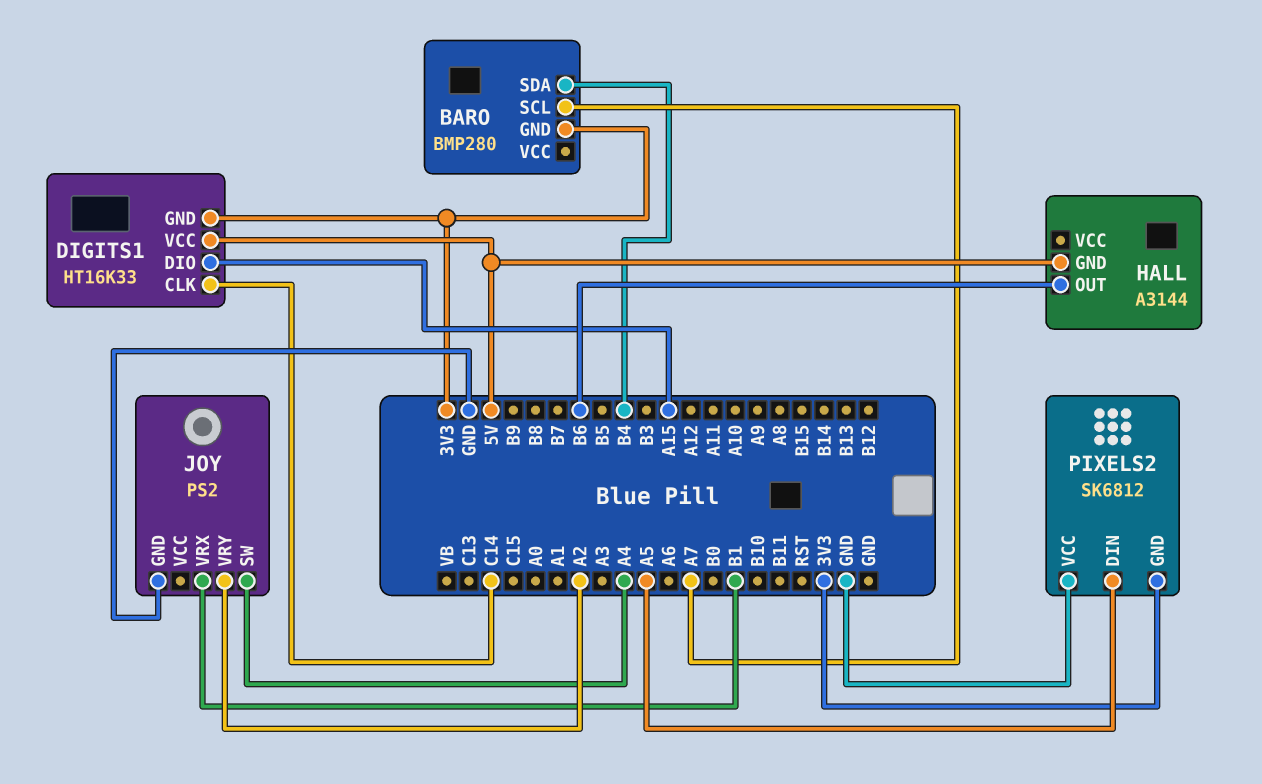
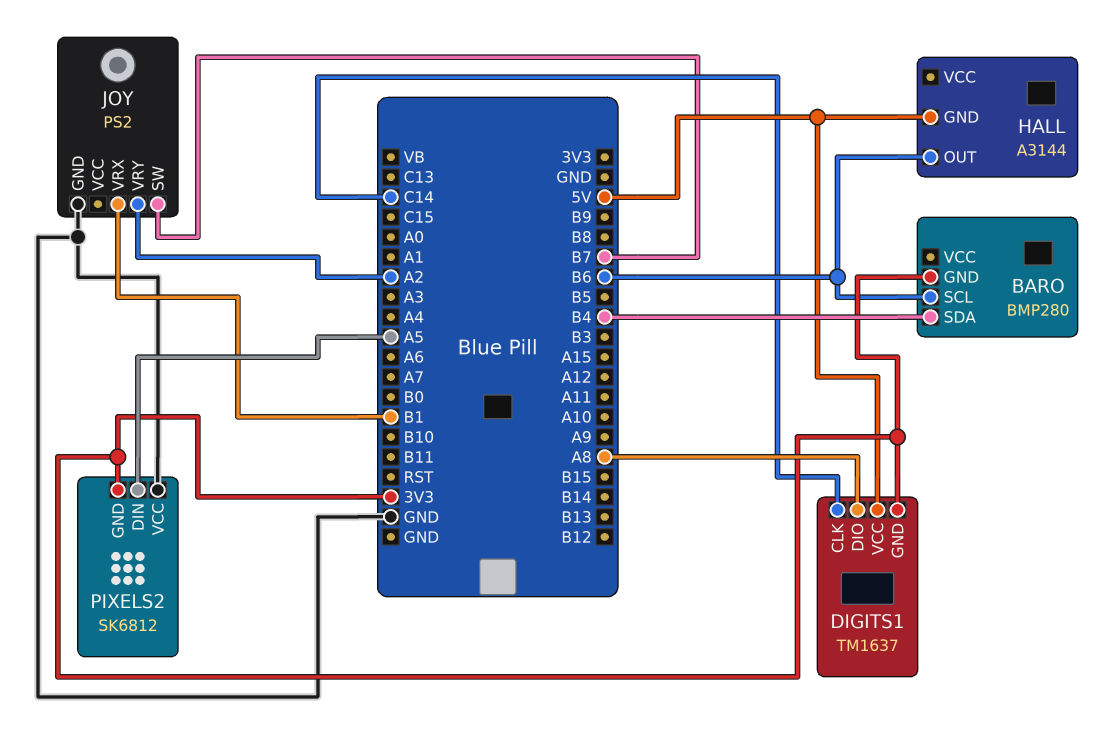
BARO pin SCL: A7 -> B6
DIGITS1: HT16K33 -> TM1637
DIGITS1 pin DIO: A15 -> A8
JOY pin SW: A4 -> B7

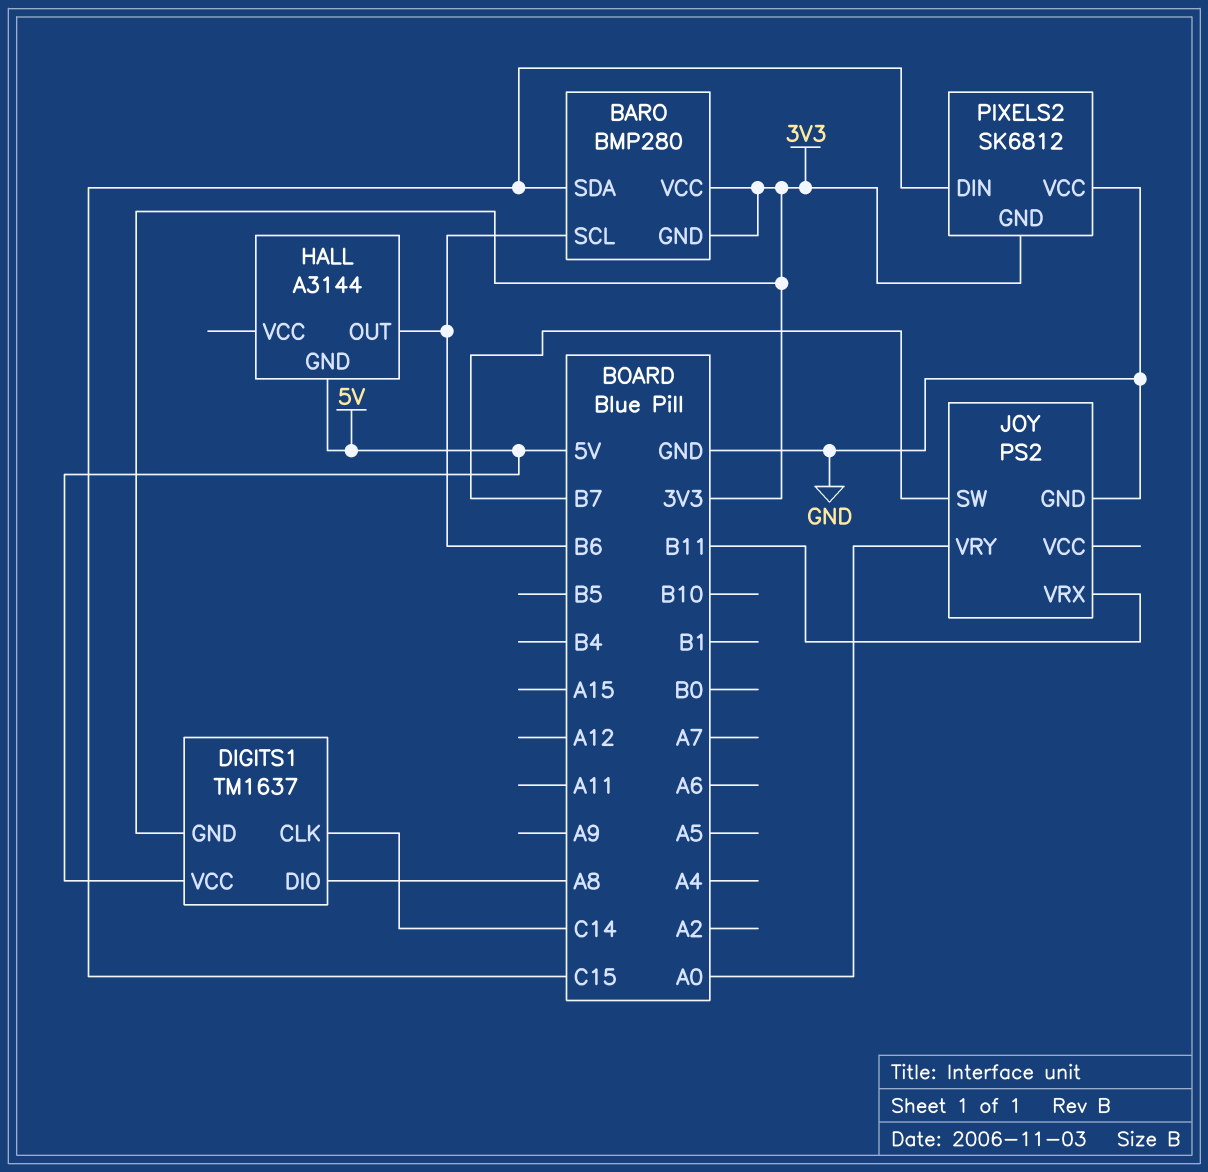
BARO pin SDA: B4 -> C15
BARO pin VCC: none -> 3V3
JOY pin VRX: B1 -> B11
JOY pin VRY: A2 -> A0
PIXELS2 pin DIN: A5 -> C15

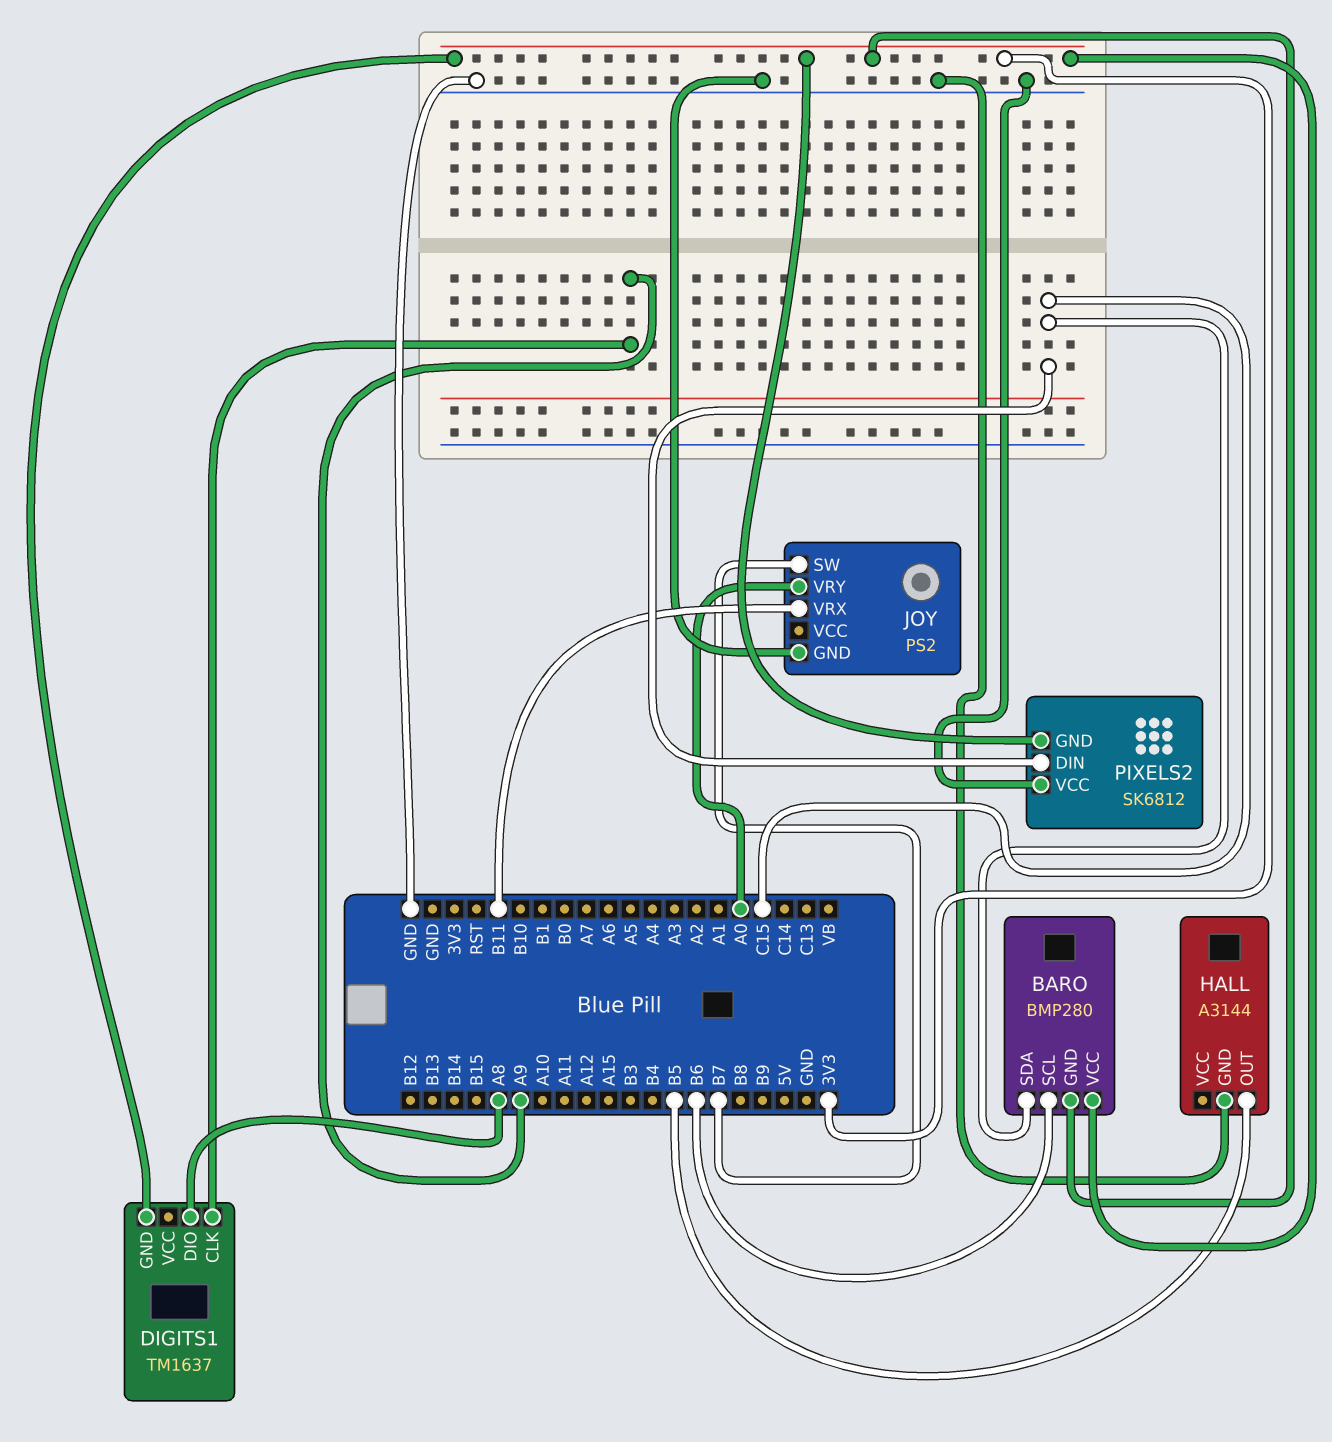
DIGITS1 pin CLK: C14 -> A9
DIGITS1 pin VCC: 5V -> none
HALL pin GND: 5V -> GND
HALL pin OUT: B6 -> B5

